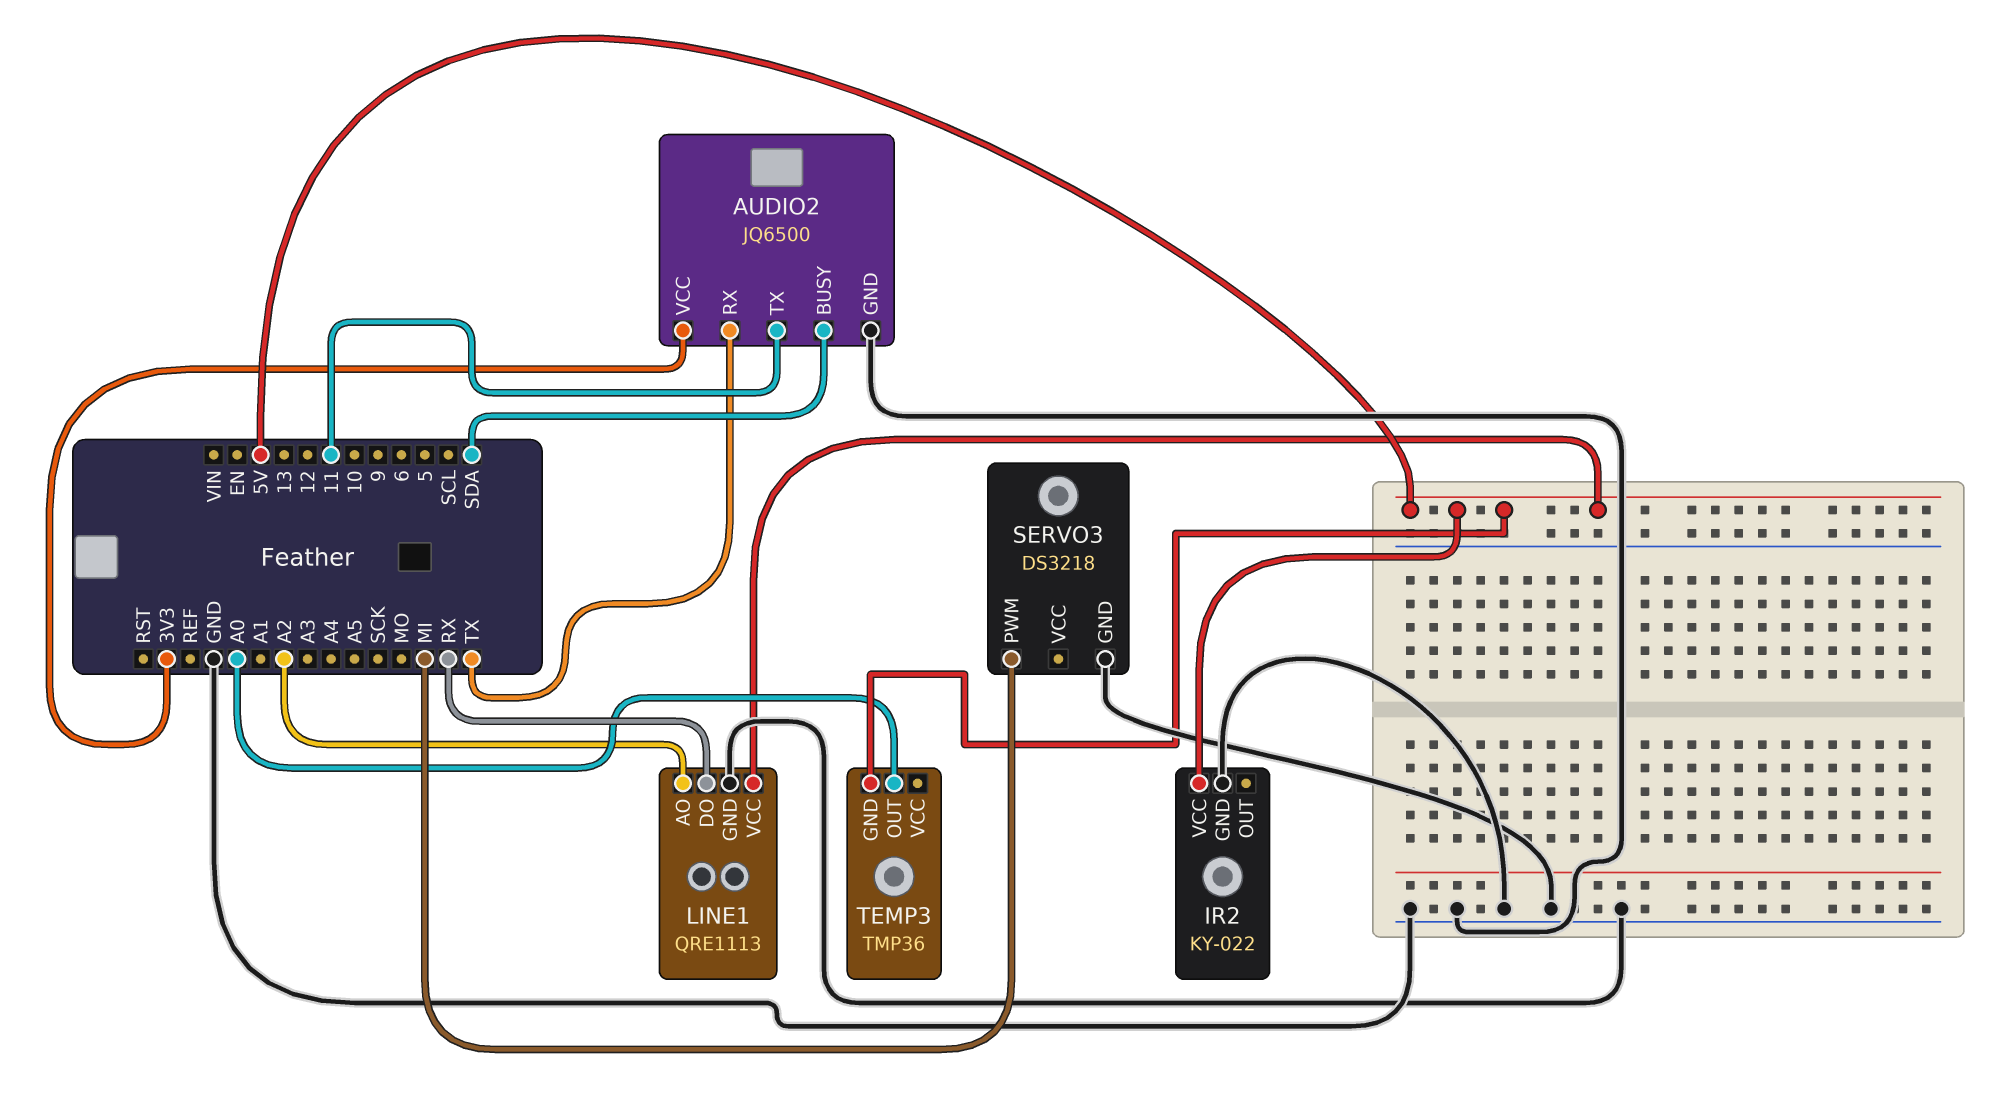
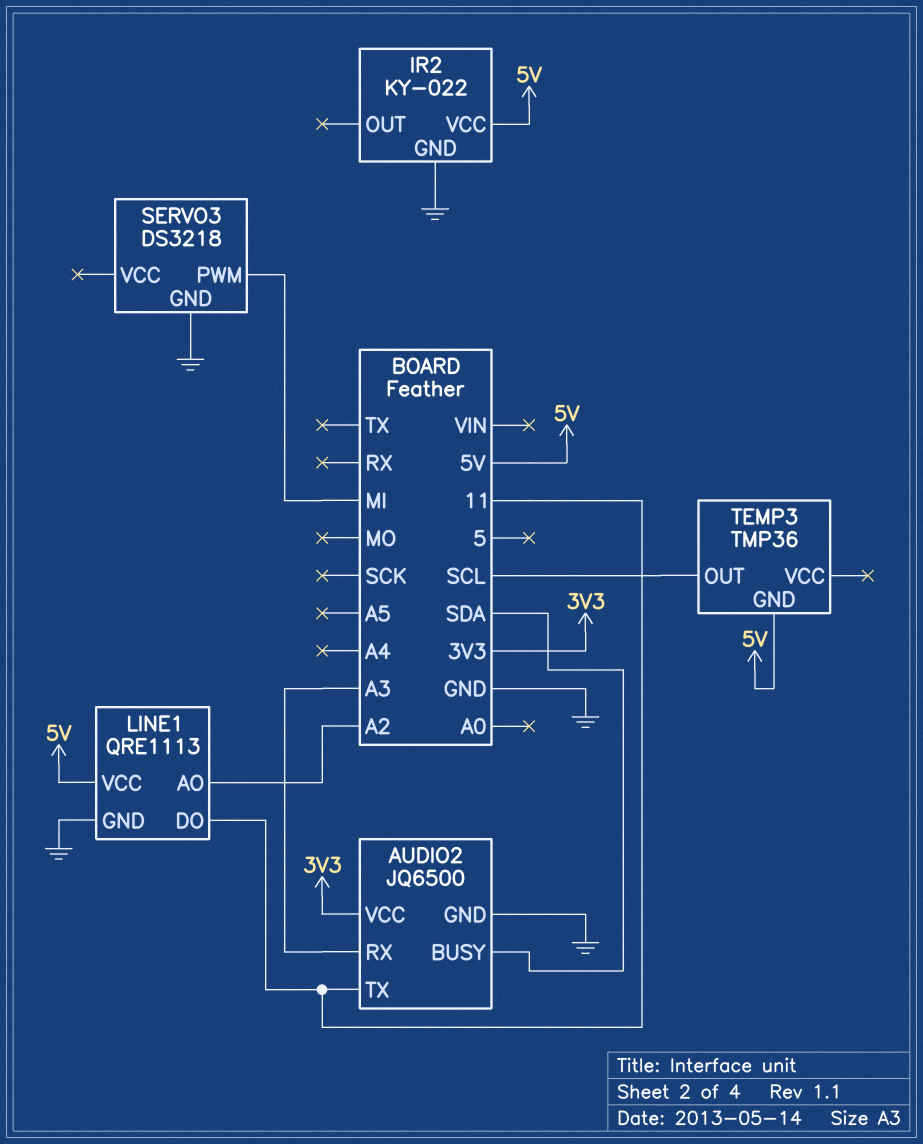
AUDIO2 pin RX: TX -> A3
LINE1 pin DO: RX -> 11
TEMP3 pin OUT: A0 -> SCL

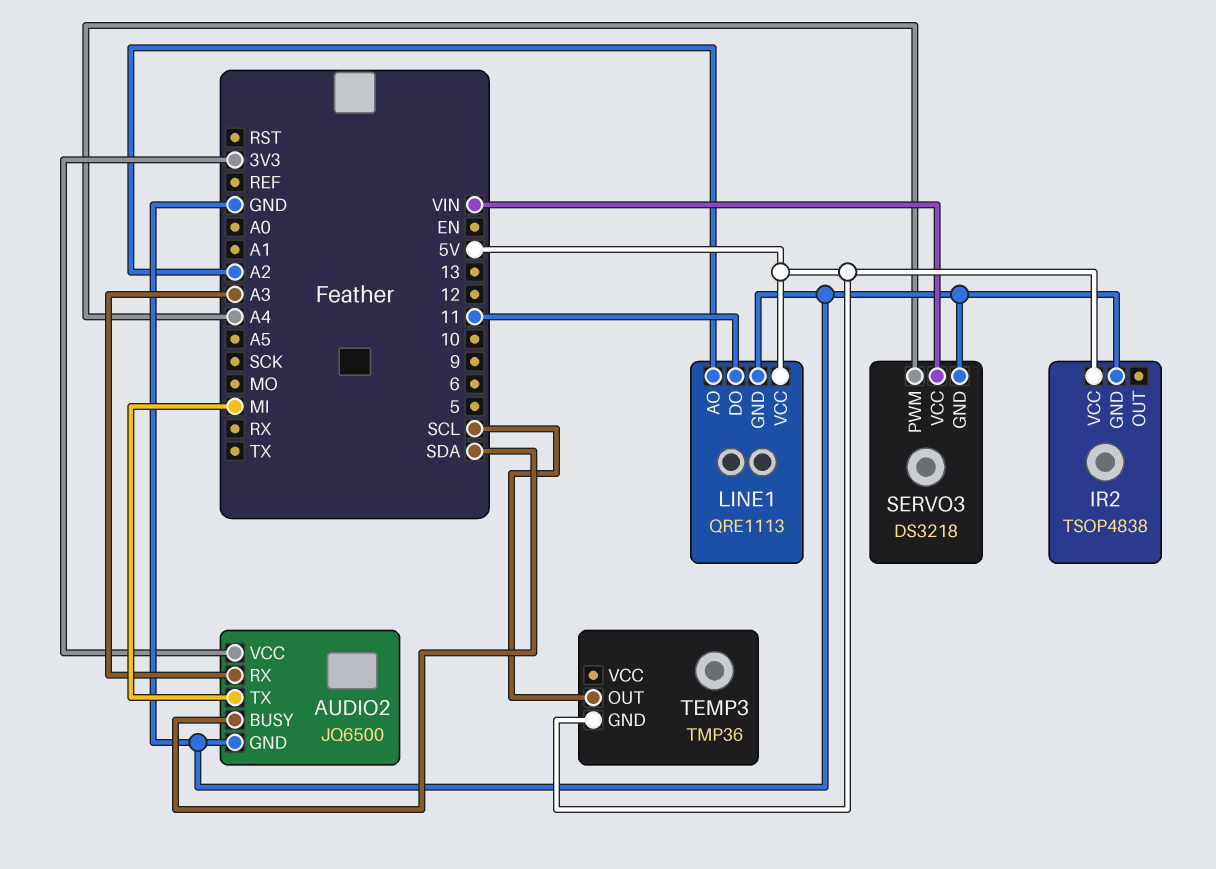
AUDIO2 pin TX: 11 -> MI
IR2: KY-022 -> TSOP4838
SERVO3 pin PWM: MI -> A4
SERVO3 pin VCC: none -> VIN

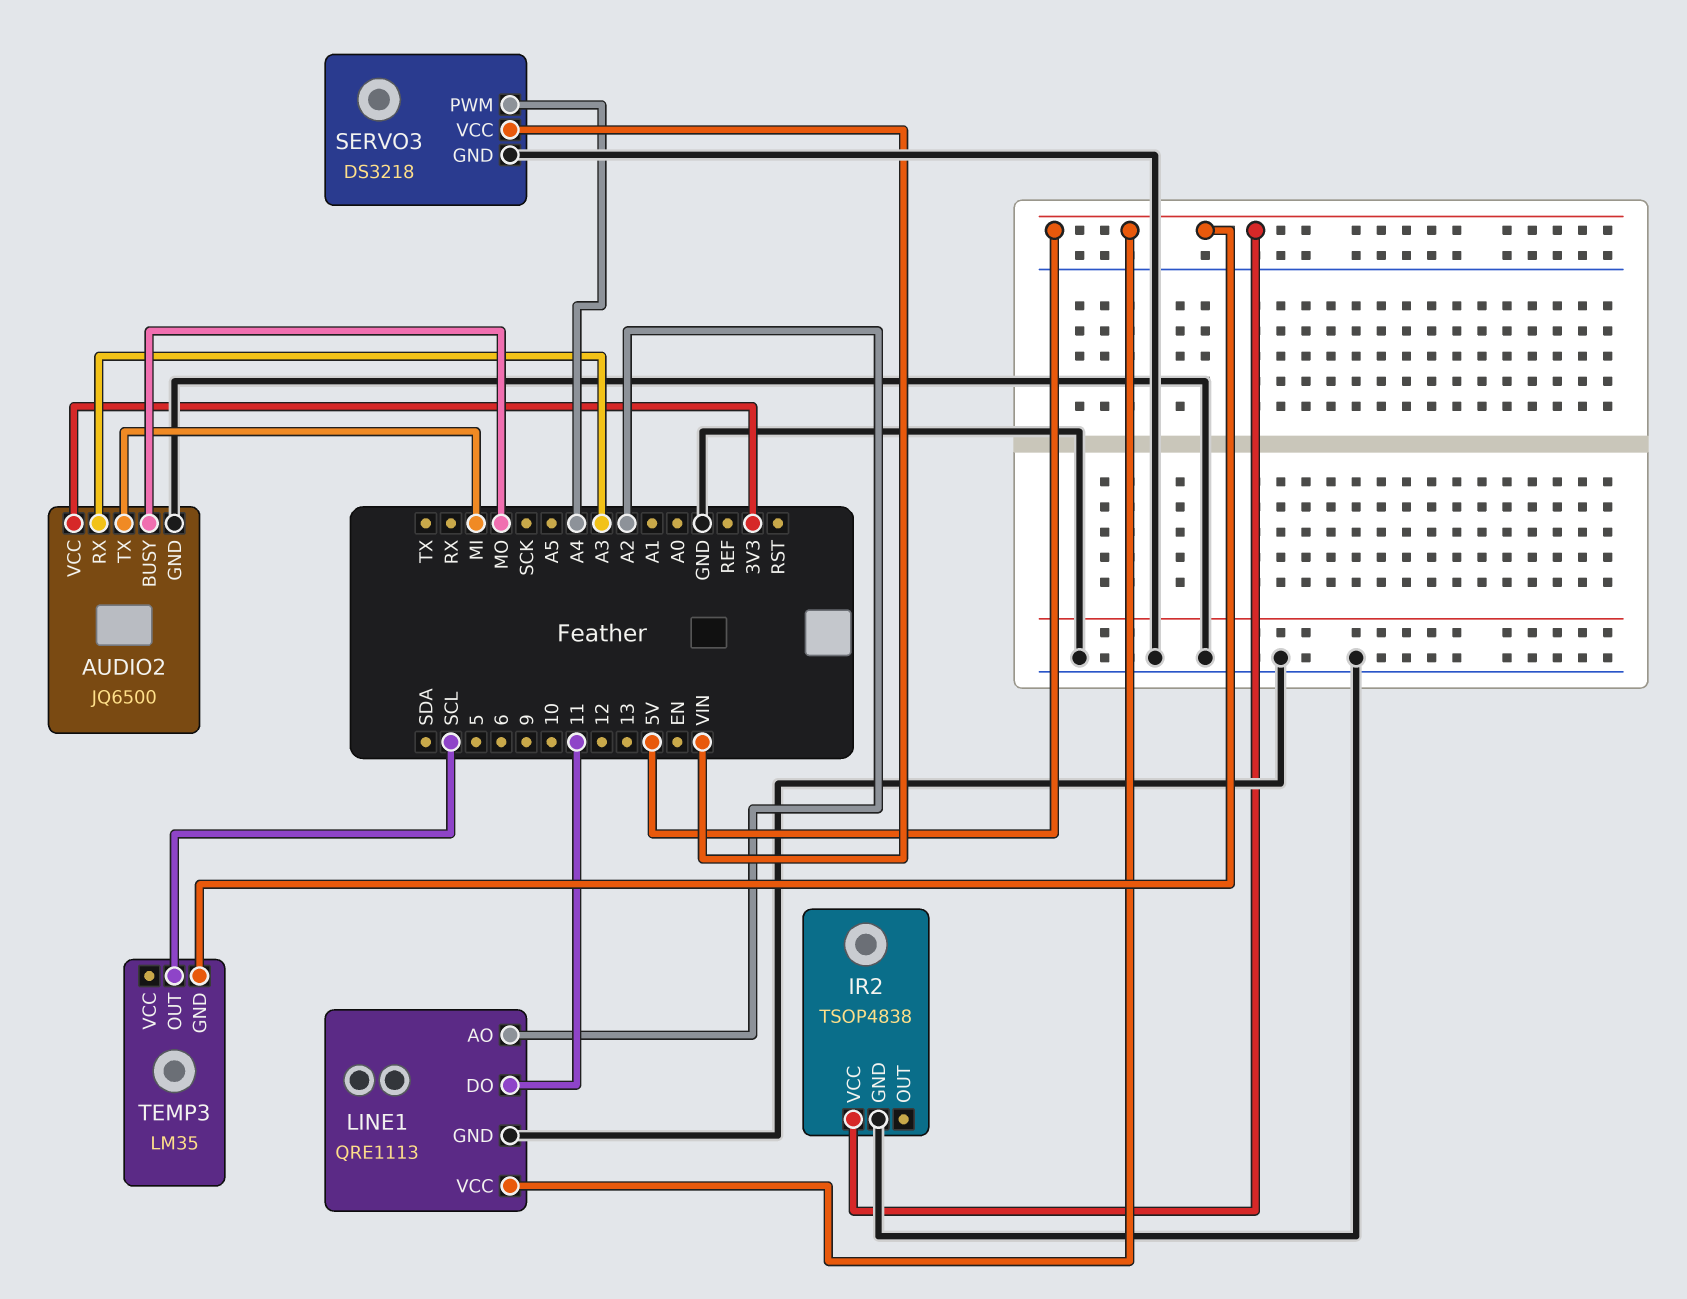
AUDIO2 pin BUSY: SDA -> MO
TEMP3: TMP36 -> LM35

